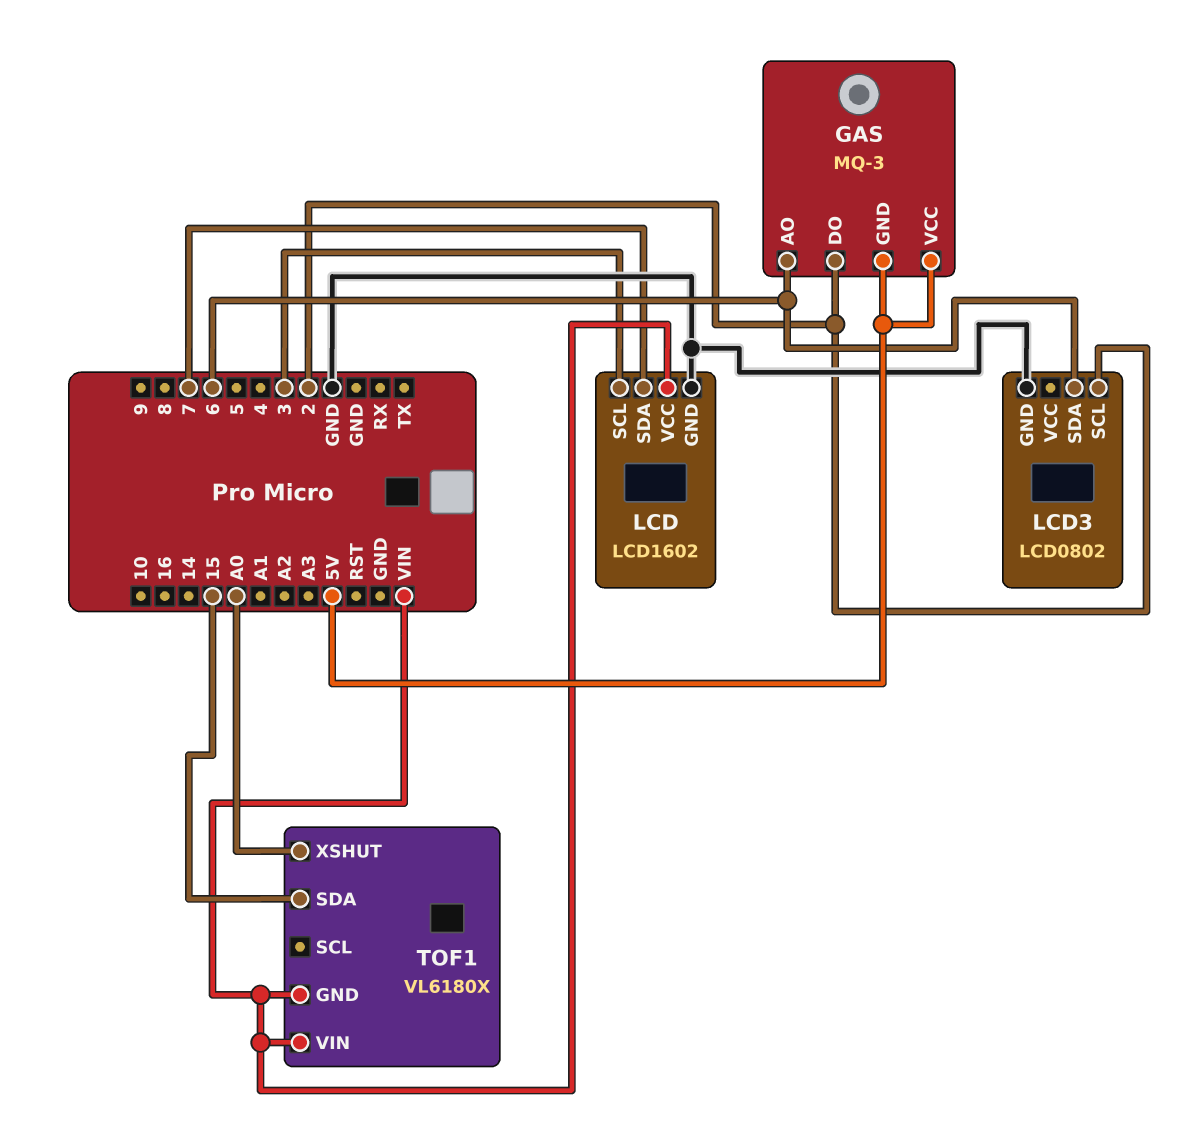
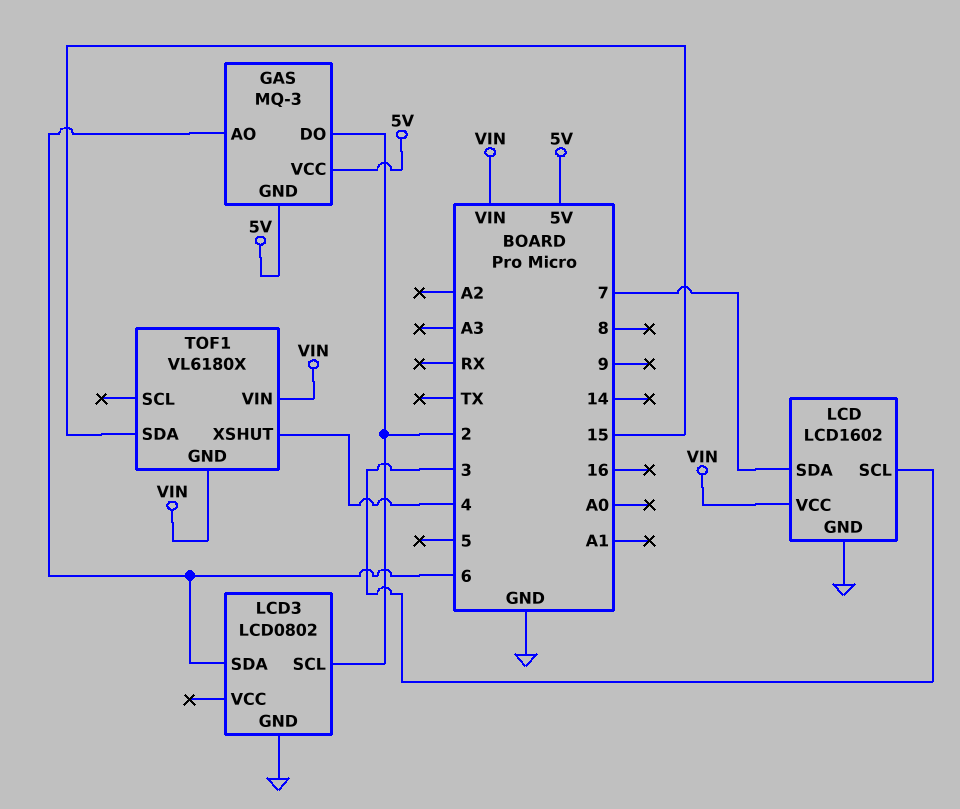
TOF1 pin XSHUT: A0 -> 4

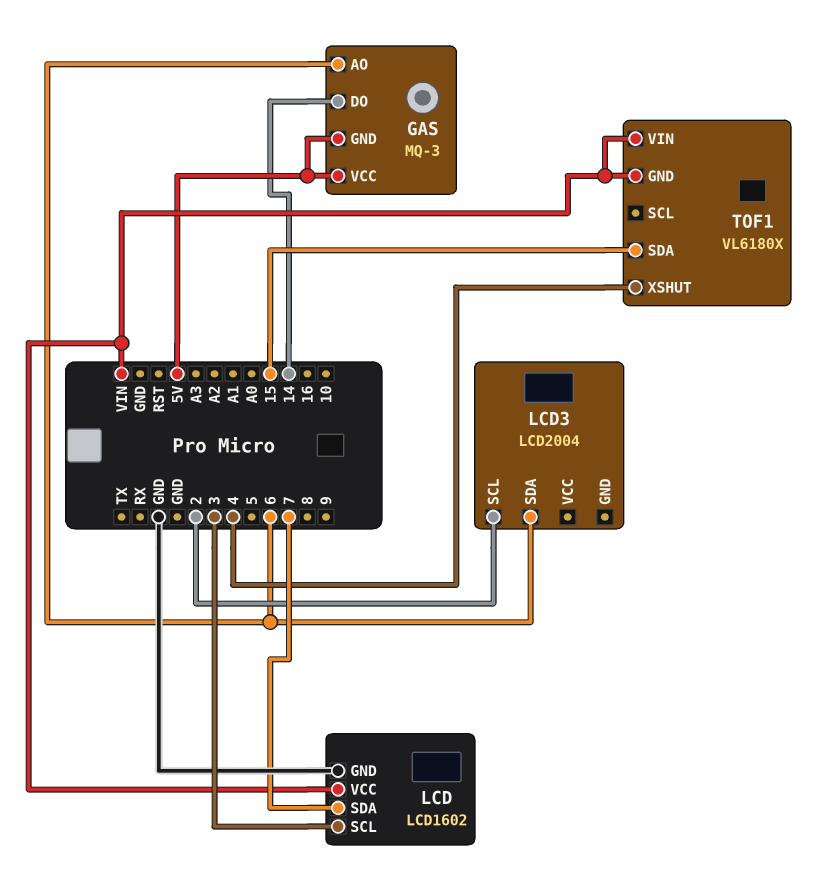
GAS pin DO: 2 -> 14
LCD3: LCD0802 -> LCD2004
LCD3 pin GND: GND -> none

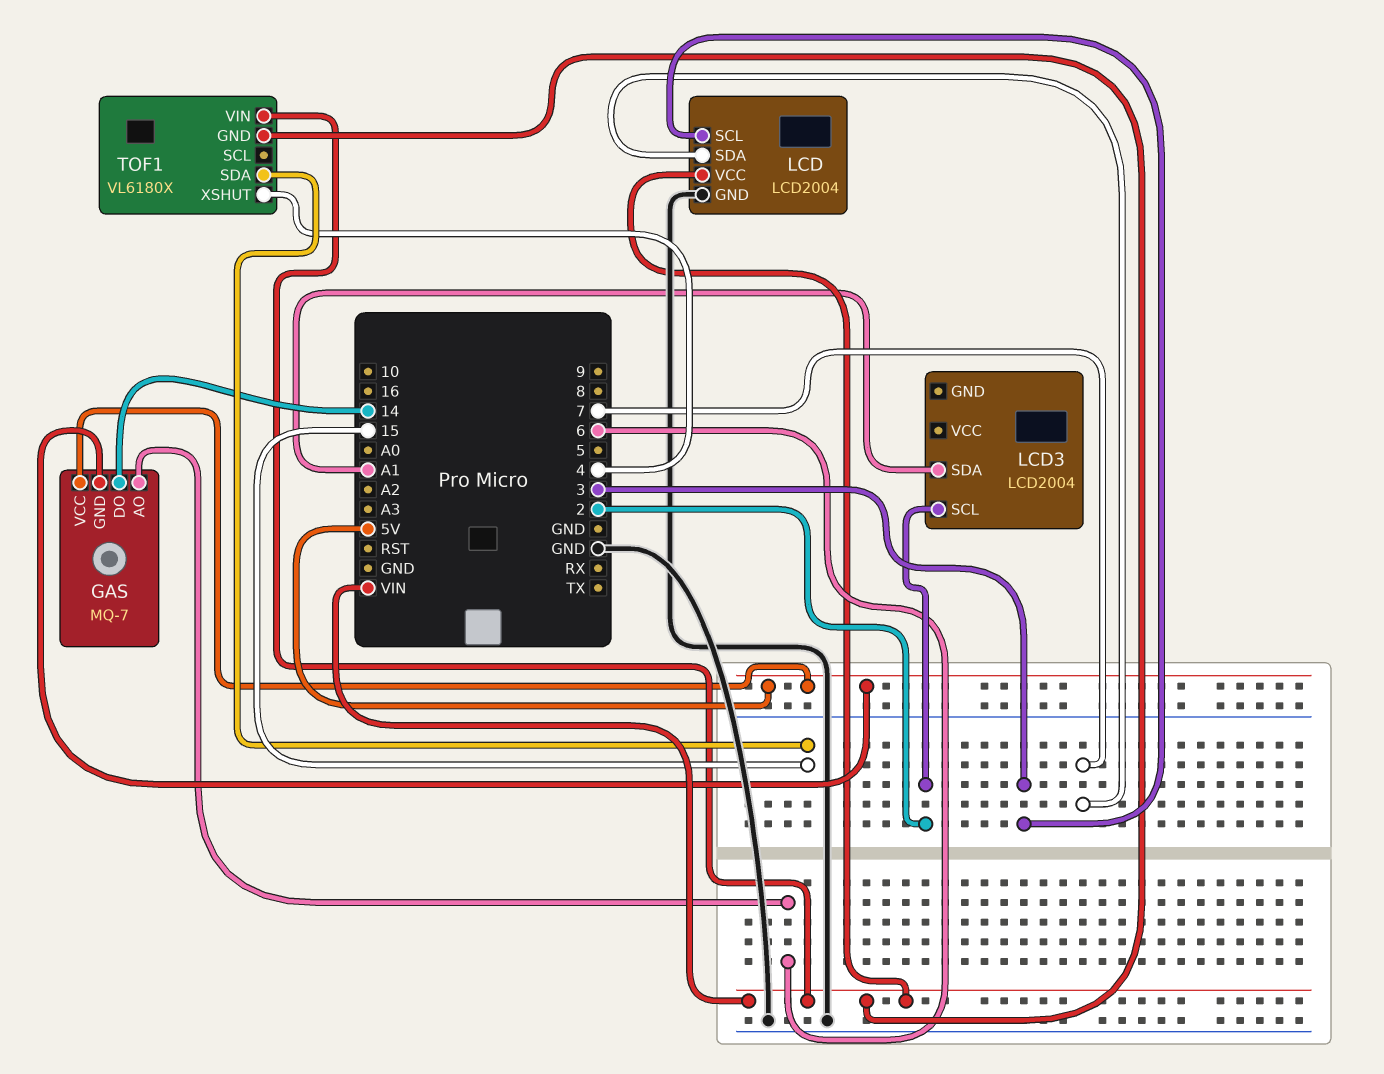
GAS: MQ-3 -> MQ-7
LCD: LCD1602 -> LCD2004
LCD3 pin SDA: 6 -> A1

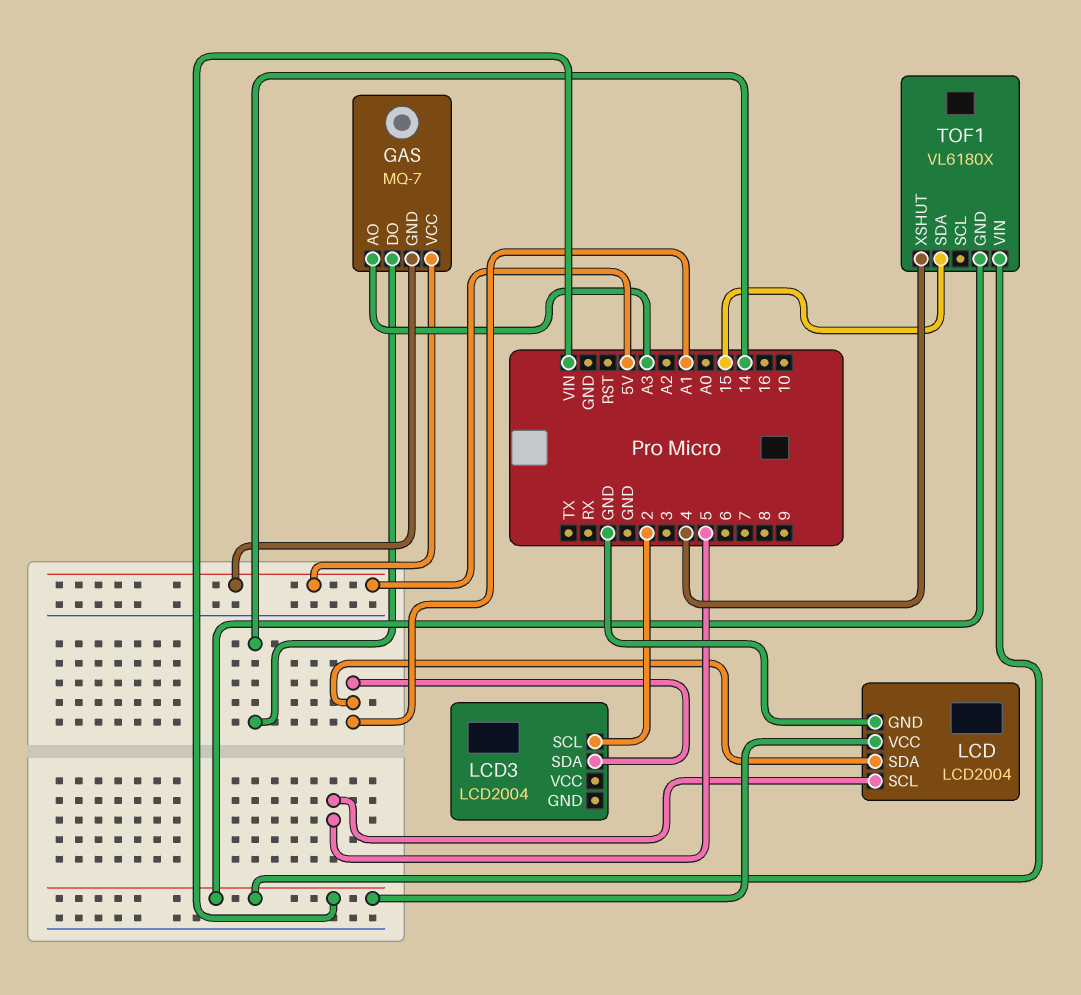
GAS pin AO: 6 -> A3
LCD pin SCL: 3 -> 5
LCD pin SDA: 7 -> A1

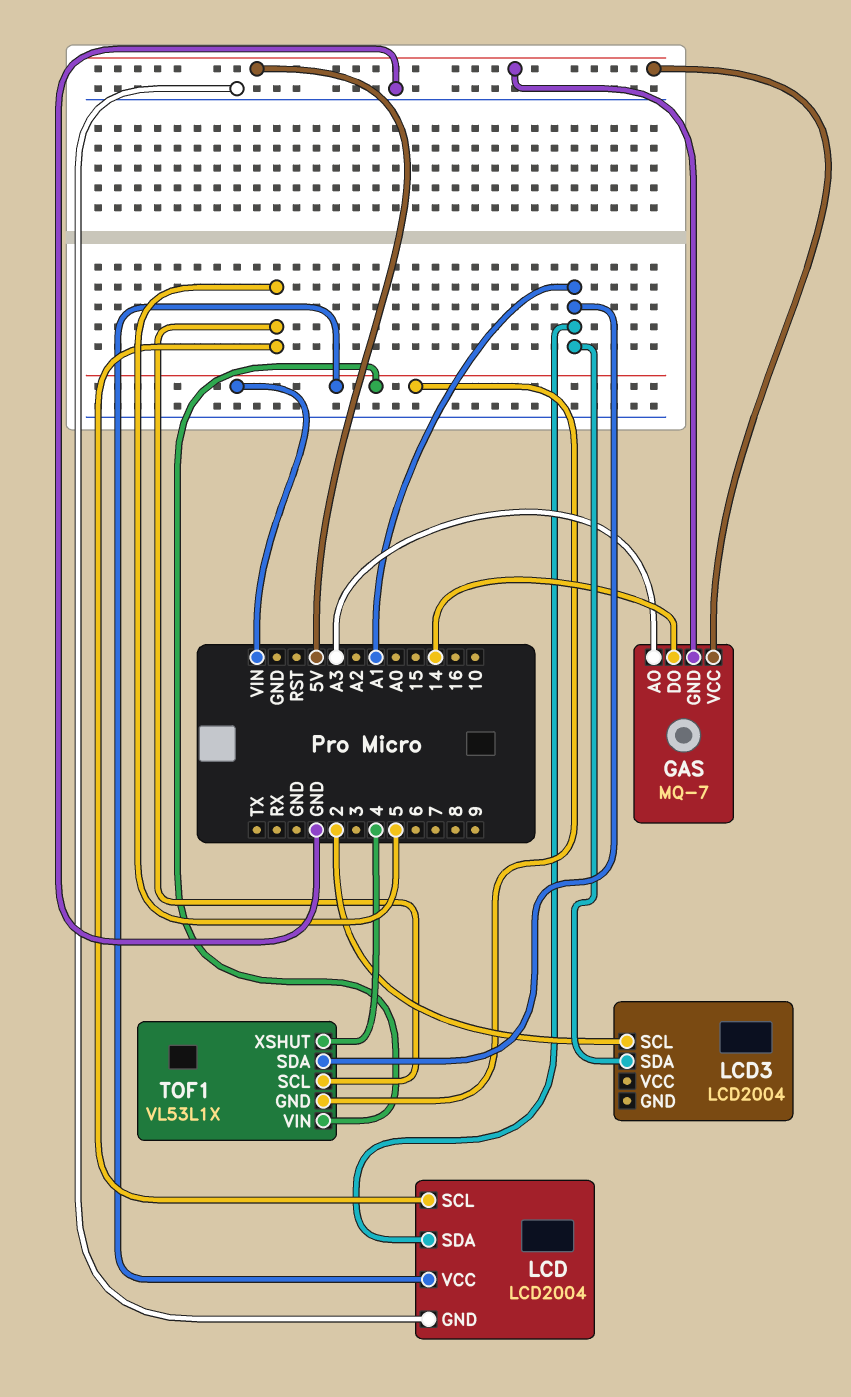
TOF1: VL6180X -> VL53L1X
TOF1 pin SCL: none -> 5
TOF1 pin SDA: 15 -> A1

